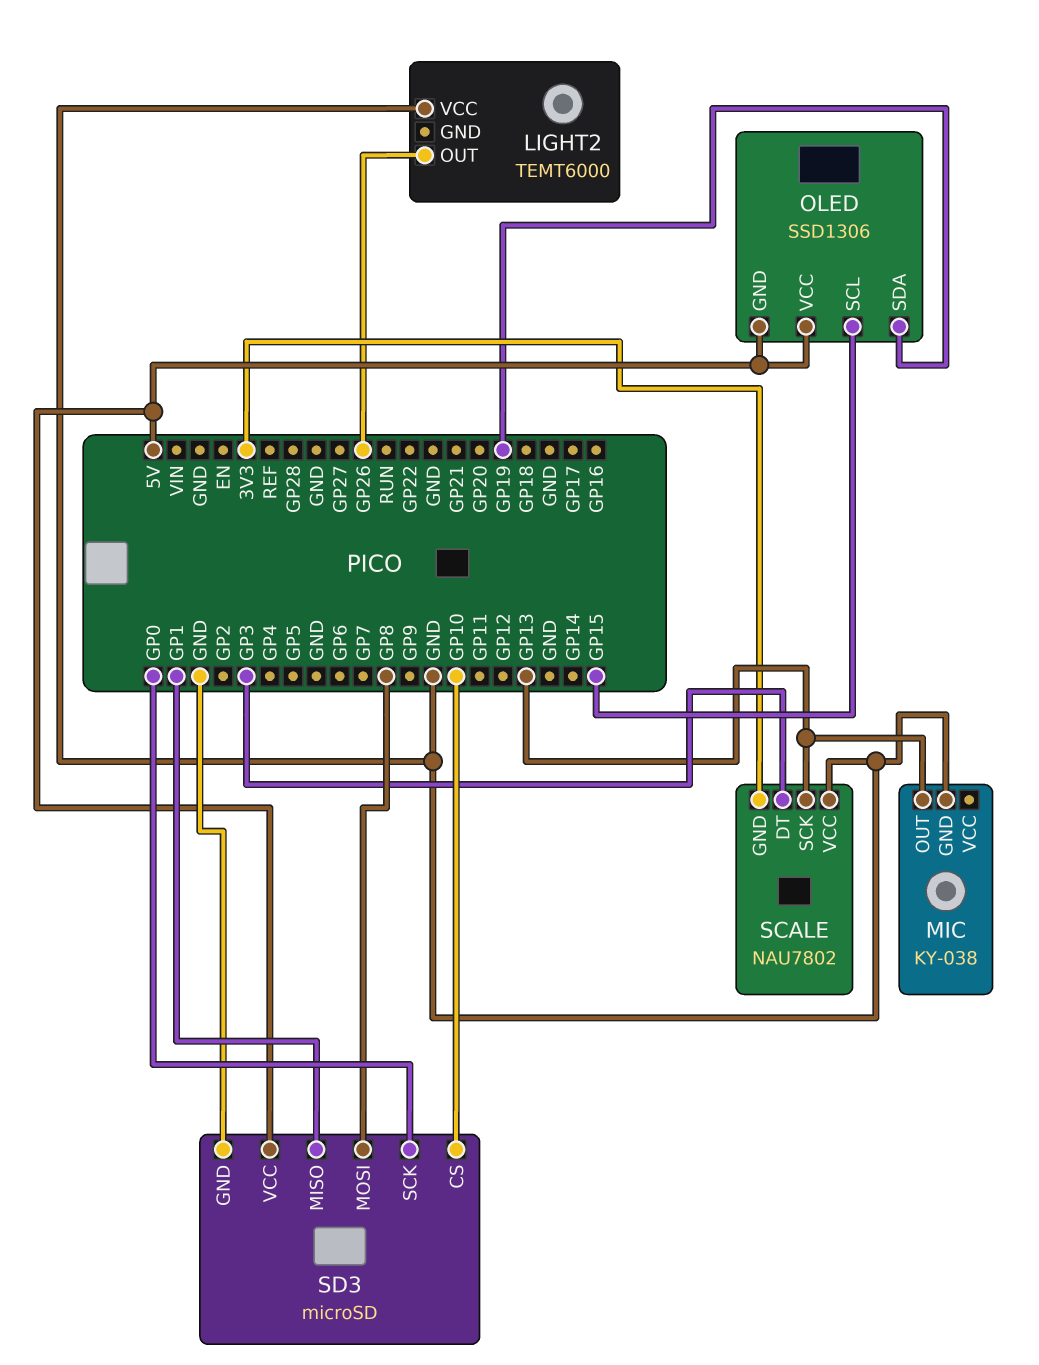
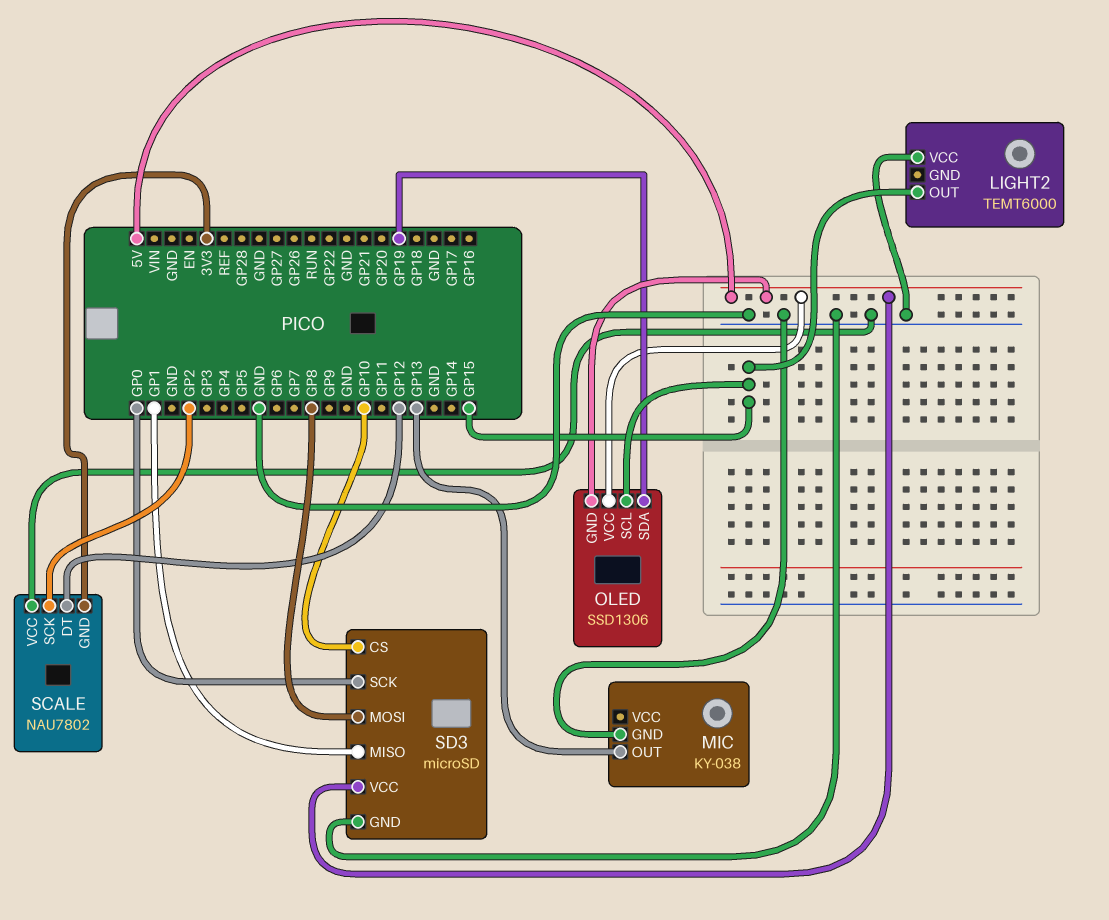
LIGHT2 pin OUT: GP26 -> GP15
SCALE pin DT: GP3 -> GP12
SCALE pin SCK: GP13 -> GP2

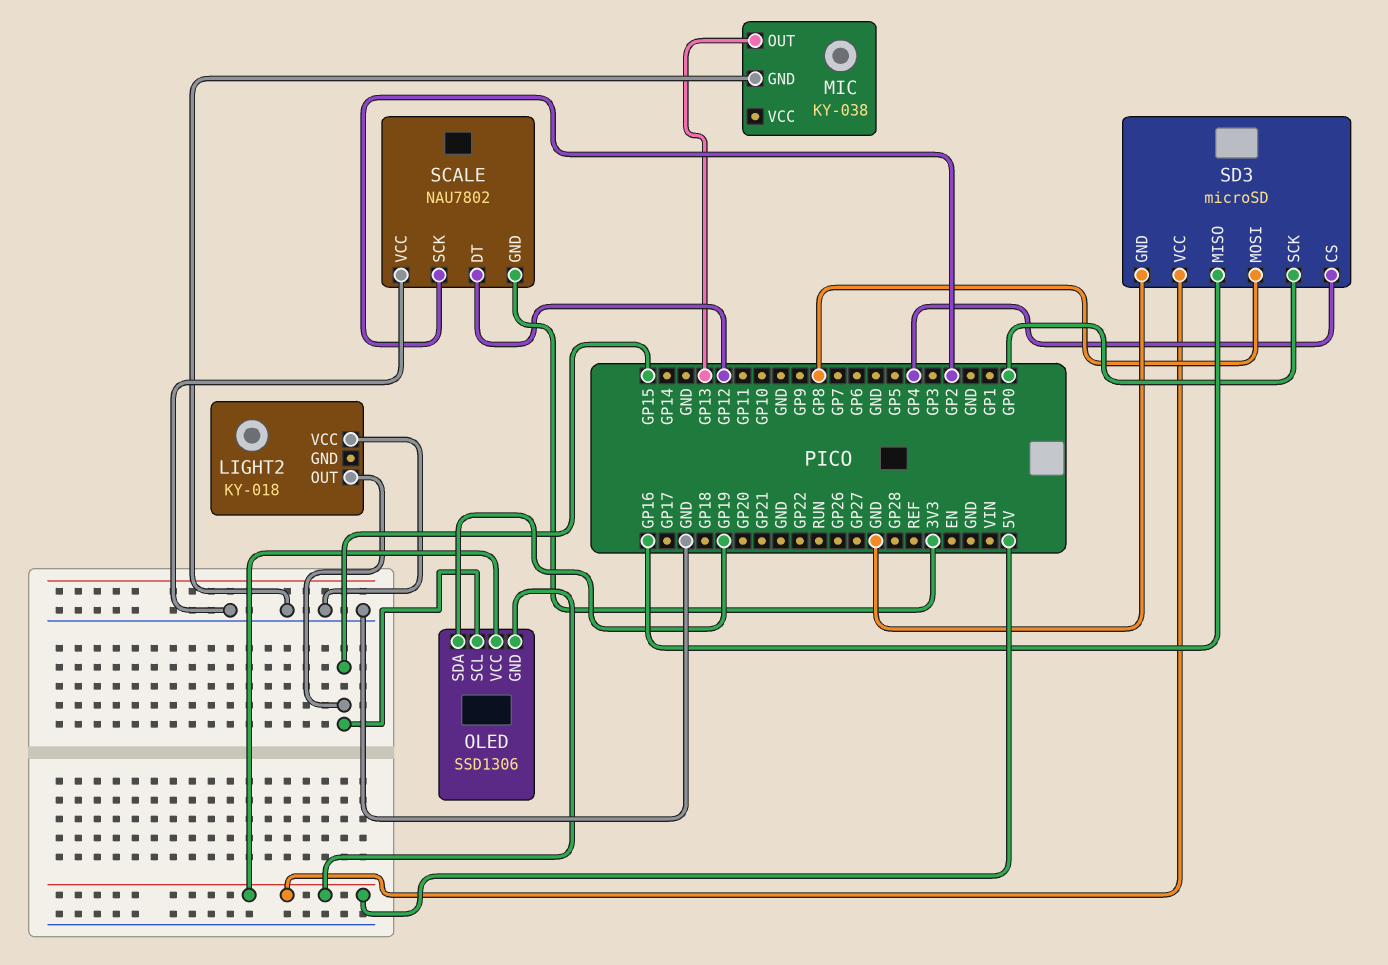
LIGHT2: TEMT6000 -> KY-018
SD3 pin CS: GP10 -> GP4
SD3 pin MISO: GP1 -> GP16

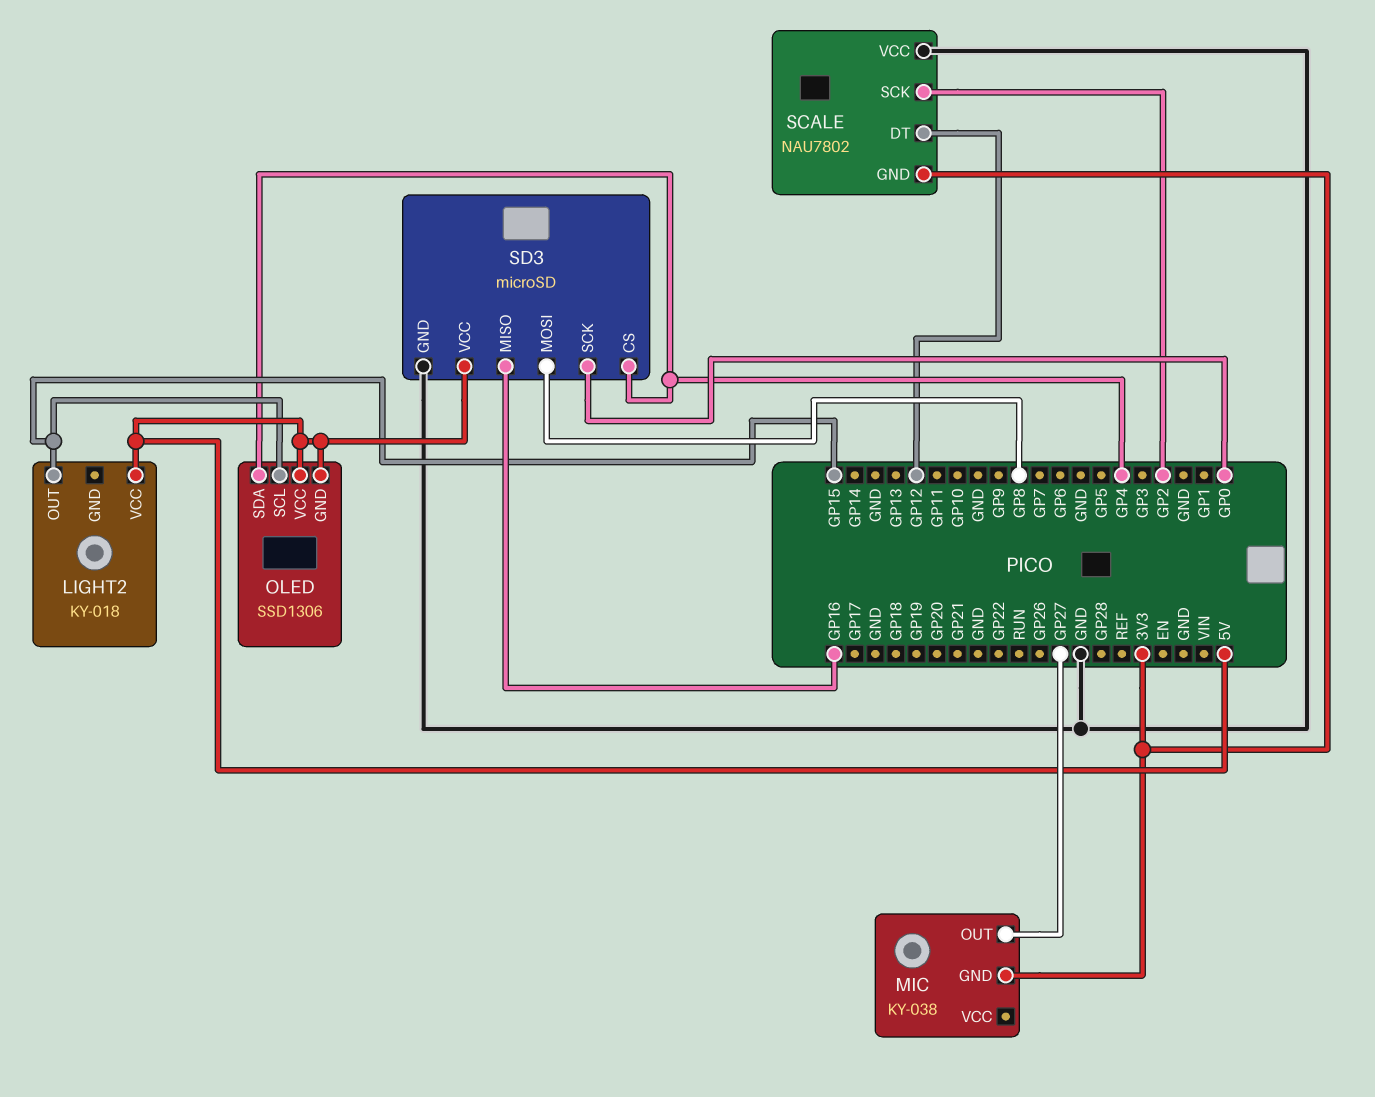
LIGHT2 pin VCC: GND -> 5V
MIC pin GND: GND -> 3V3
MIC pin OUT: GP13 -> GP27
OLED pin SDA: GP19 -> GP4

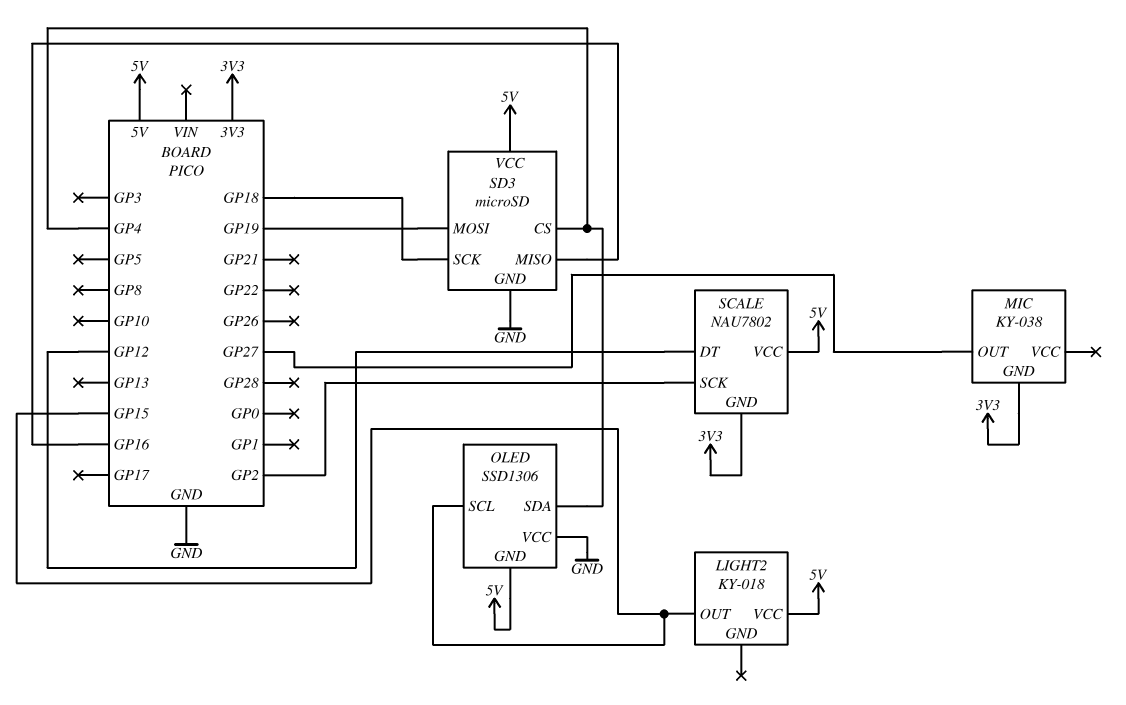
OLED pin VCC: 5V -> GND
SCALE pin VCC: GND -> 5V
SD3 pin MOSI: GP8 -> GP19
SD3 pin SCK: GP0 -> GP18

